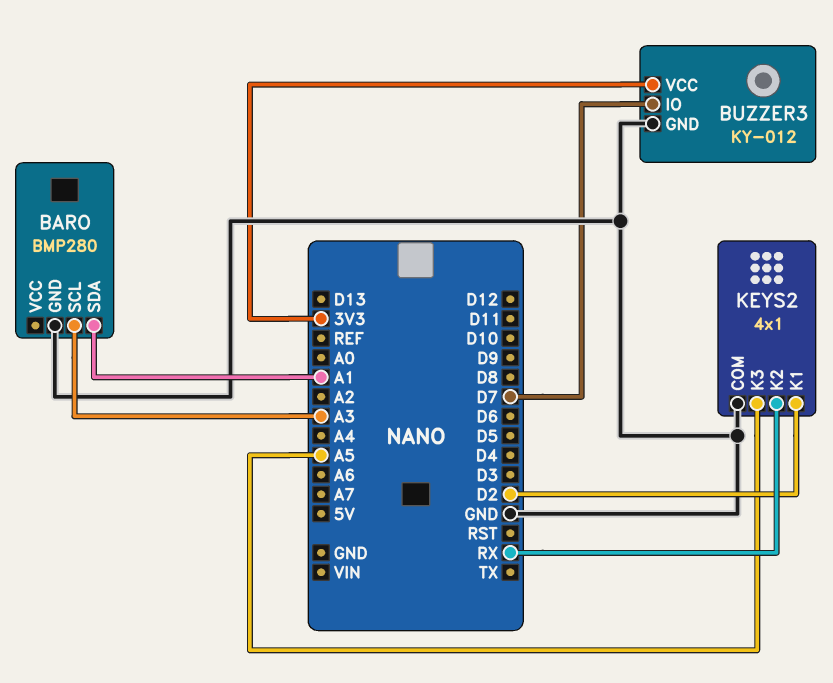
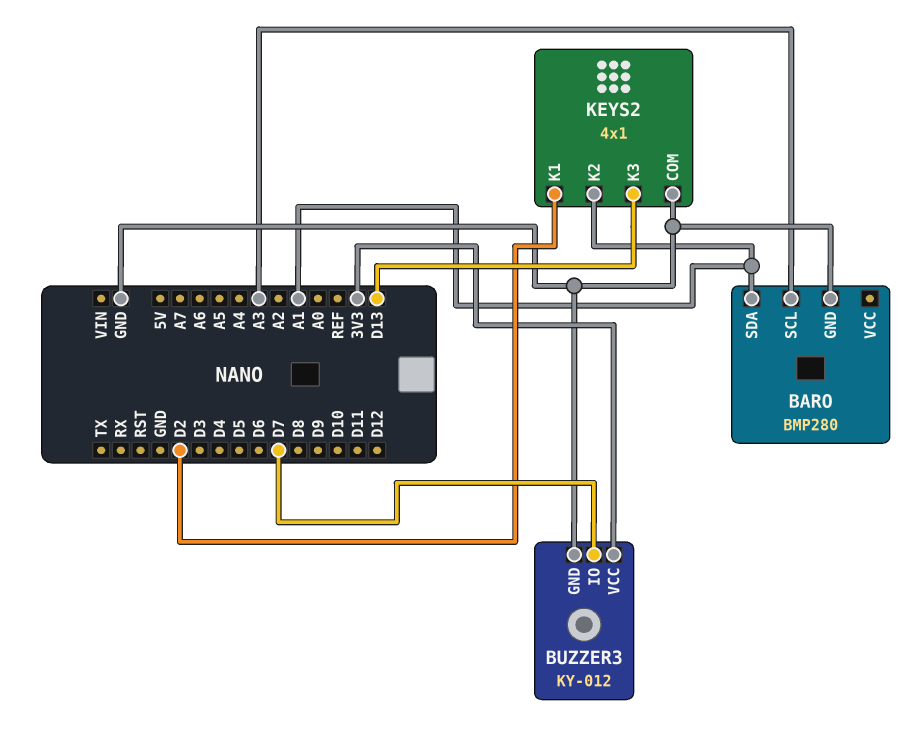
KEYS2 pin K2: RX -> A1
KEYS2 pin K3: A5 -> D13

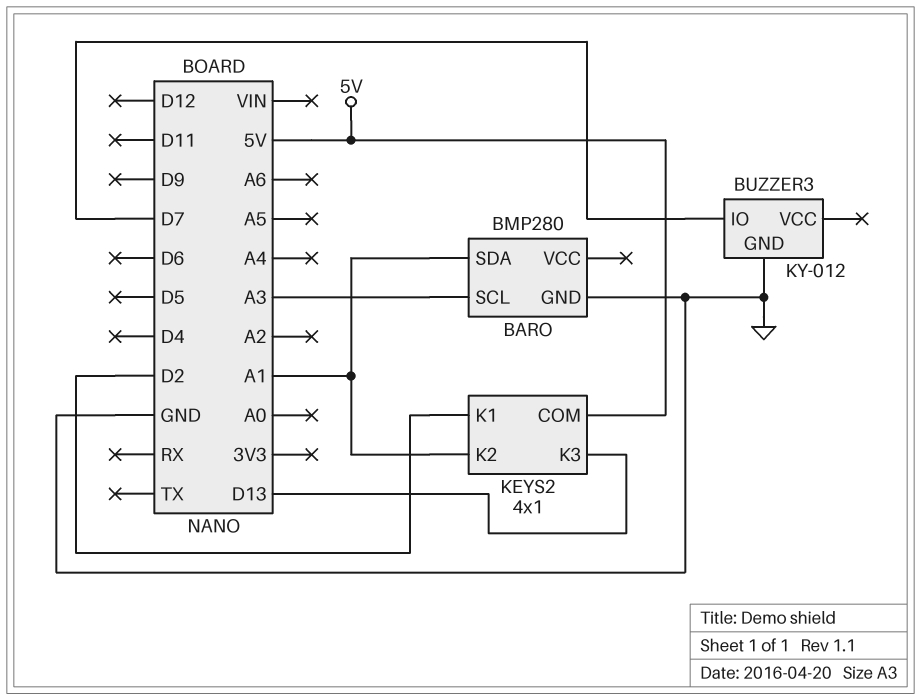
BUZZER3 pin VCC: 3V3 -> none
KEYS2 pin COM: GND -> 5V

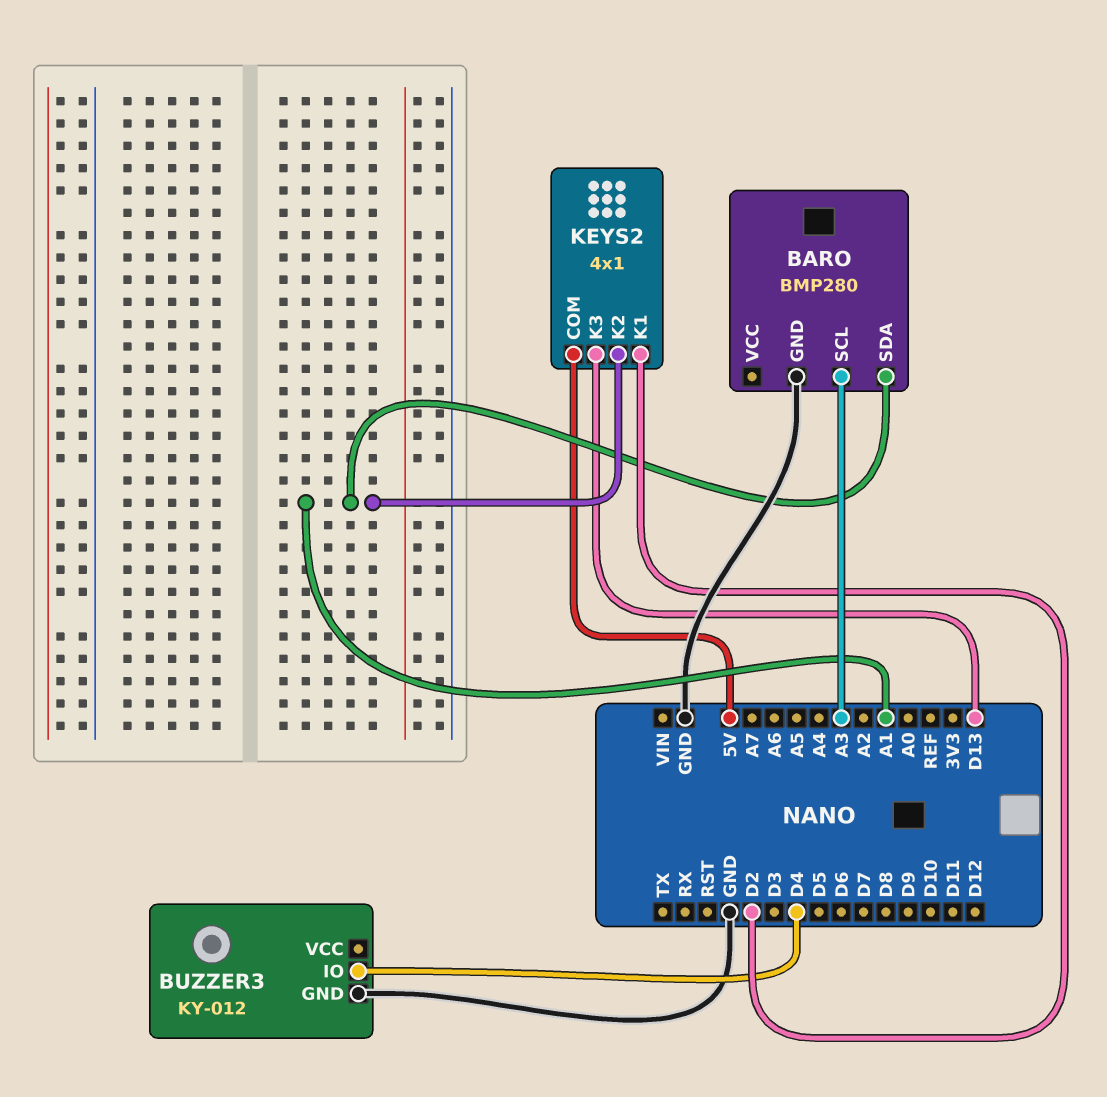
BUZZER3 pin IO: D7 -> D4

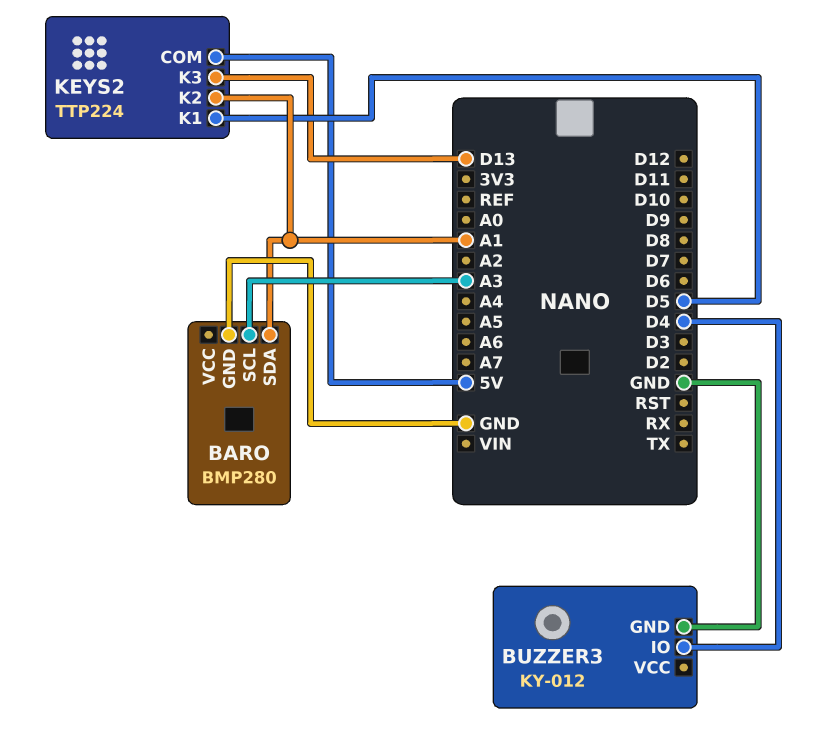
KEYS2: 4x1 -> TTP224
KEYS2 pin K1: D2 -> D5

